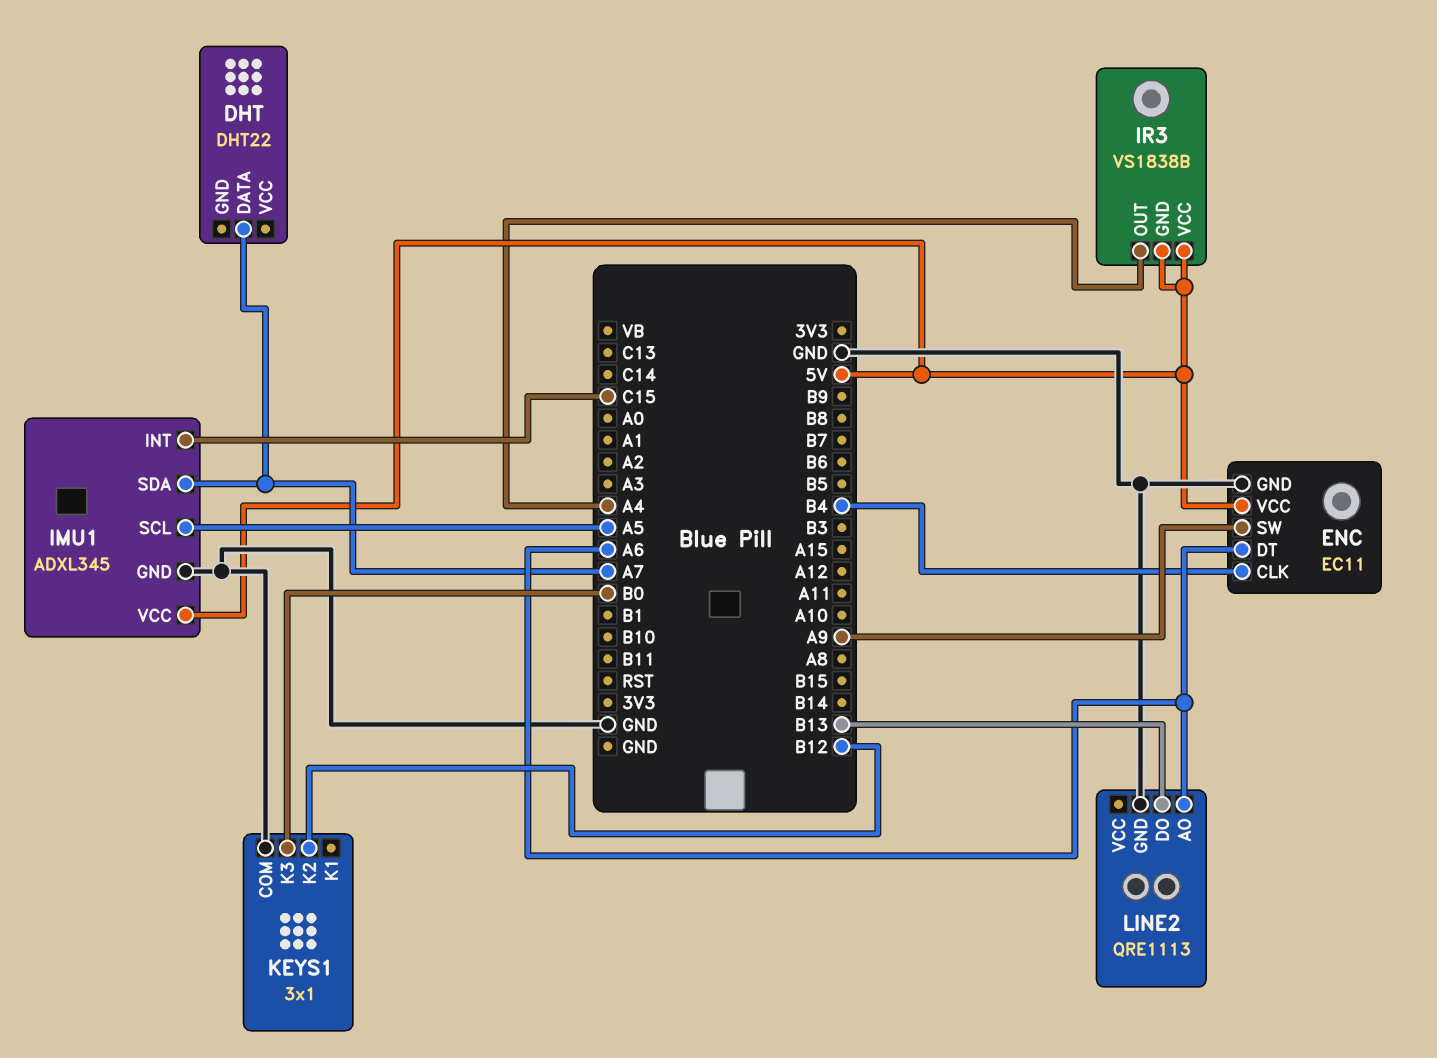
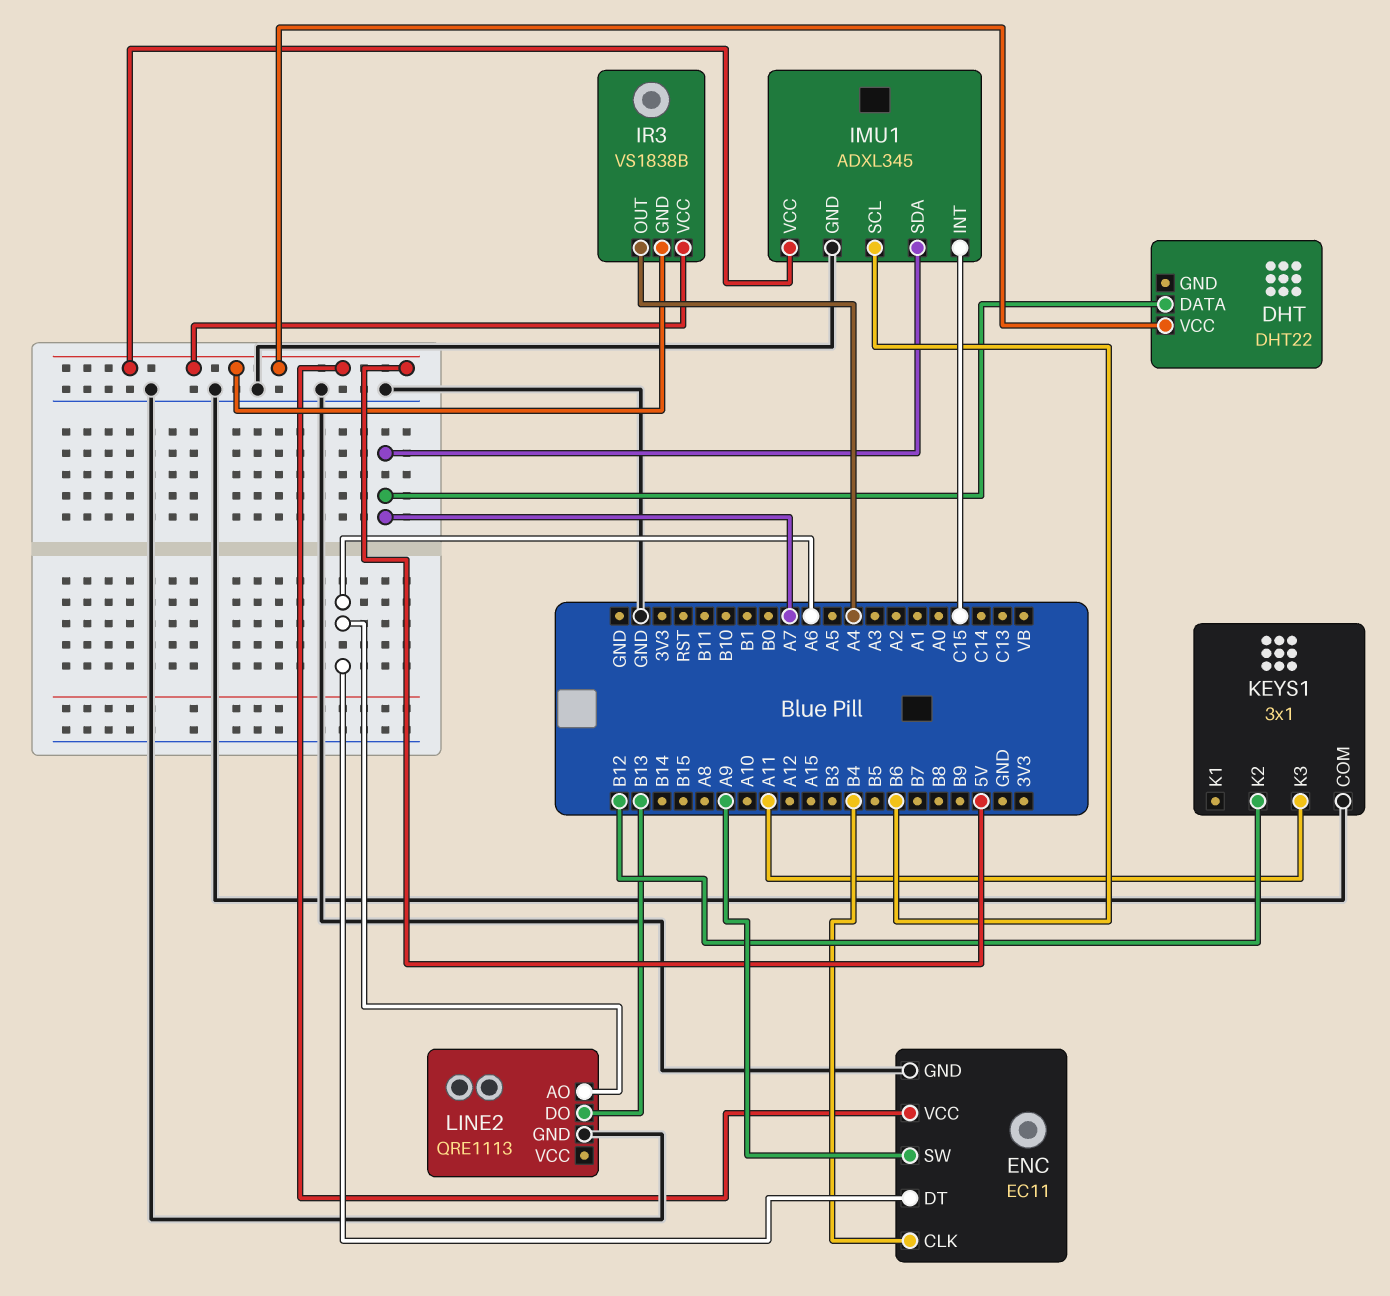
DHT pin VCC: none -> 5V
IMU1 pin SCL: A5 -> B6
KEYS1 pin K3: B0 -> A11

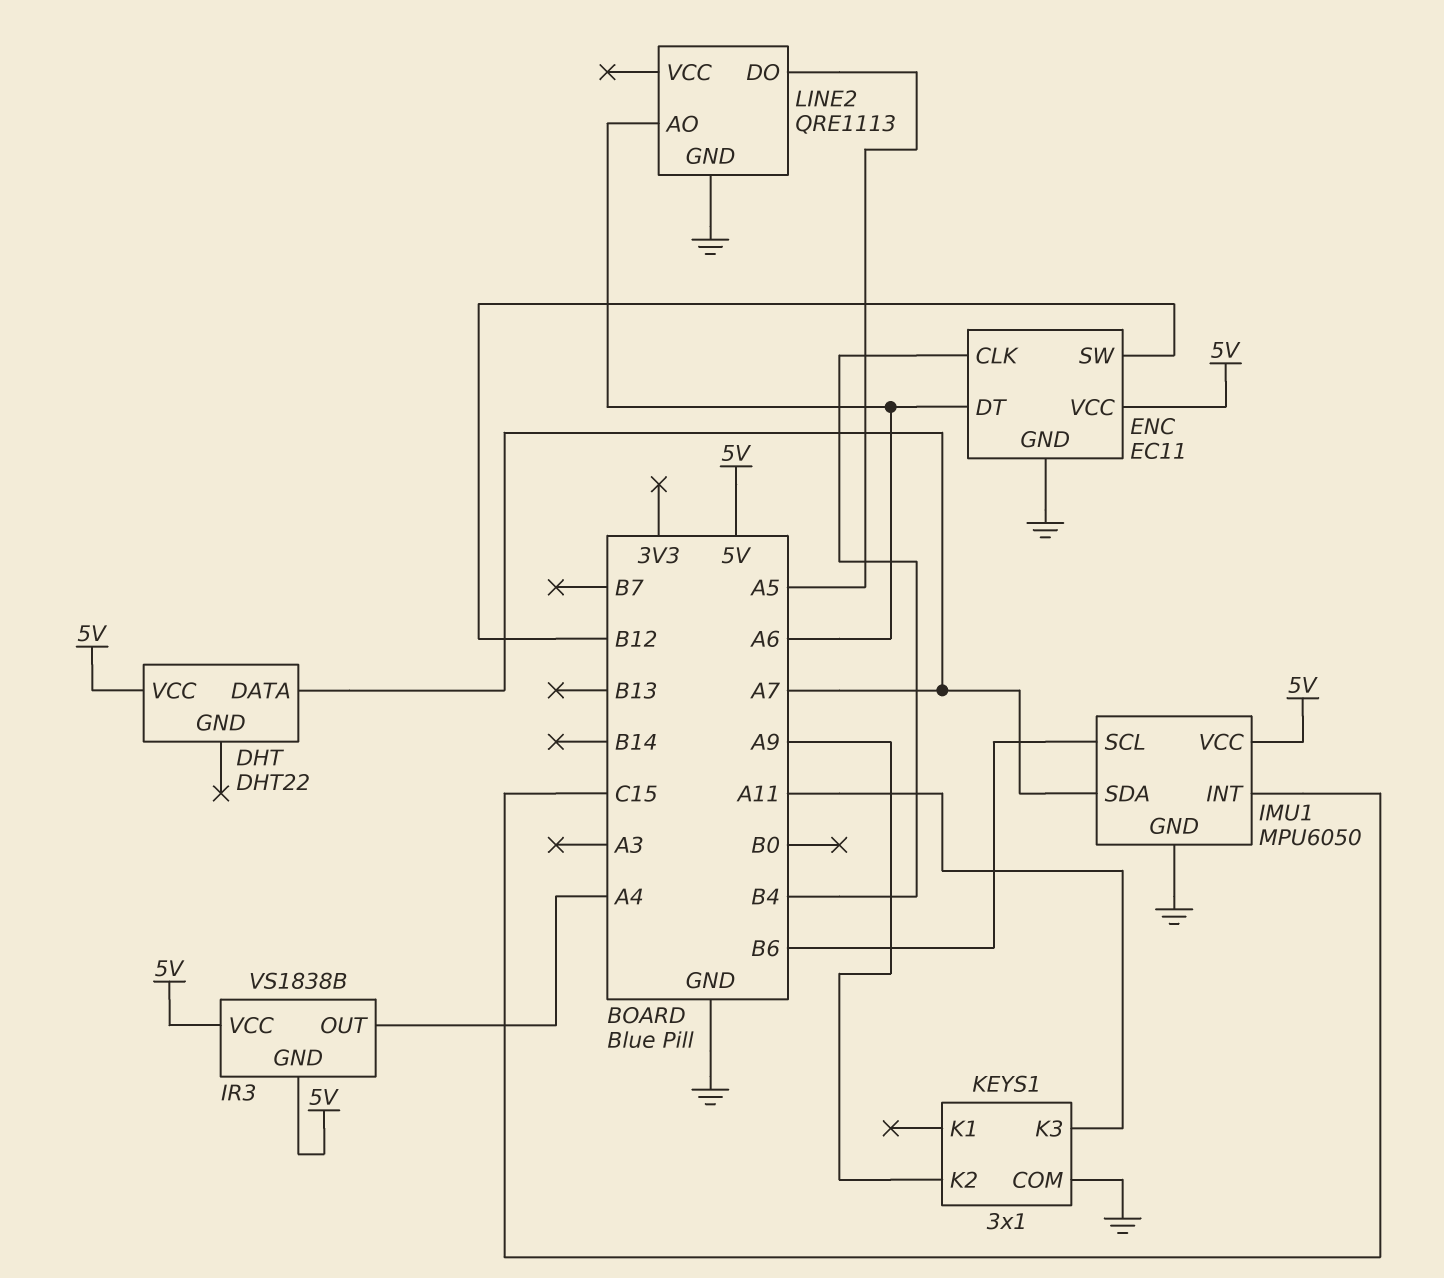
ENC pin SW: A9 -> B12
IMU1: ADXL345 -> MPU6050
KEYS1 pin K2: B12 -> A9
LINE2 pin DO: B13 -> A5

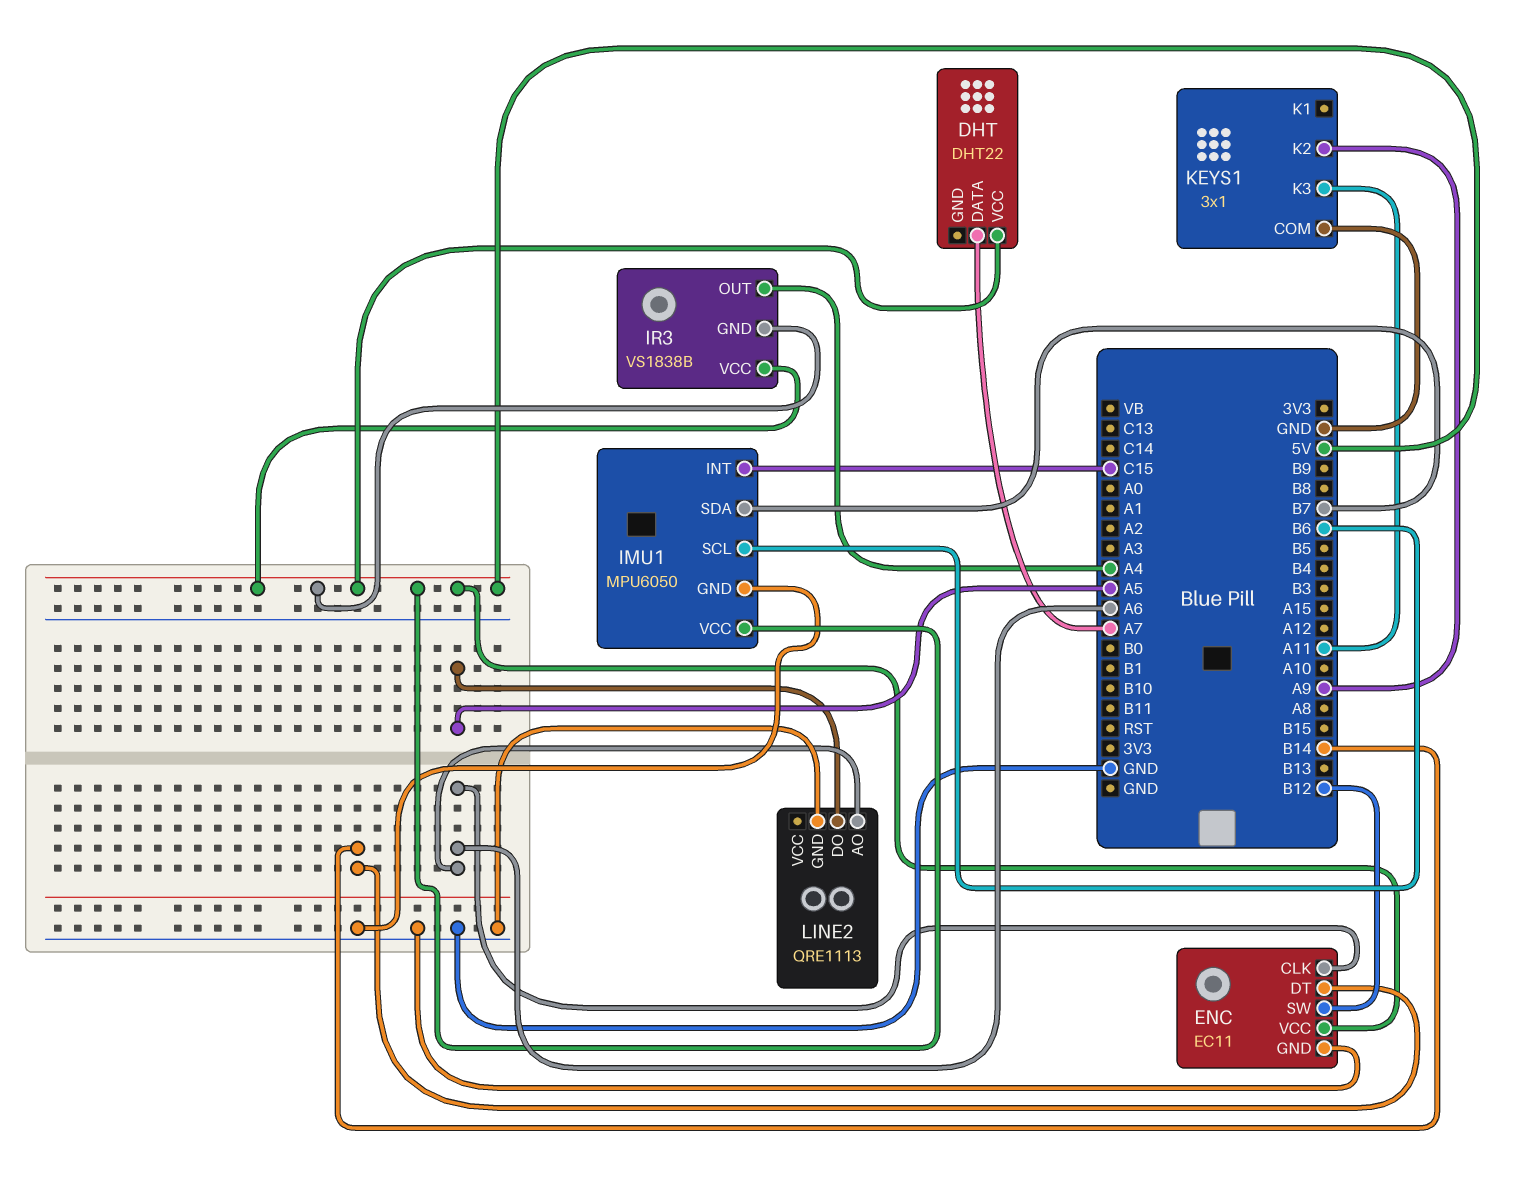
ENC pin CLK: B4 -> A6
ENC pin DT: A6 -> B14
IMU1 pin SDA: A7 -> B7

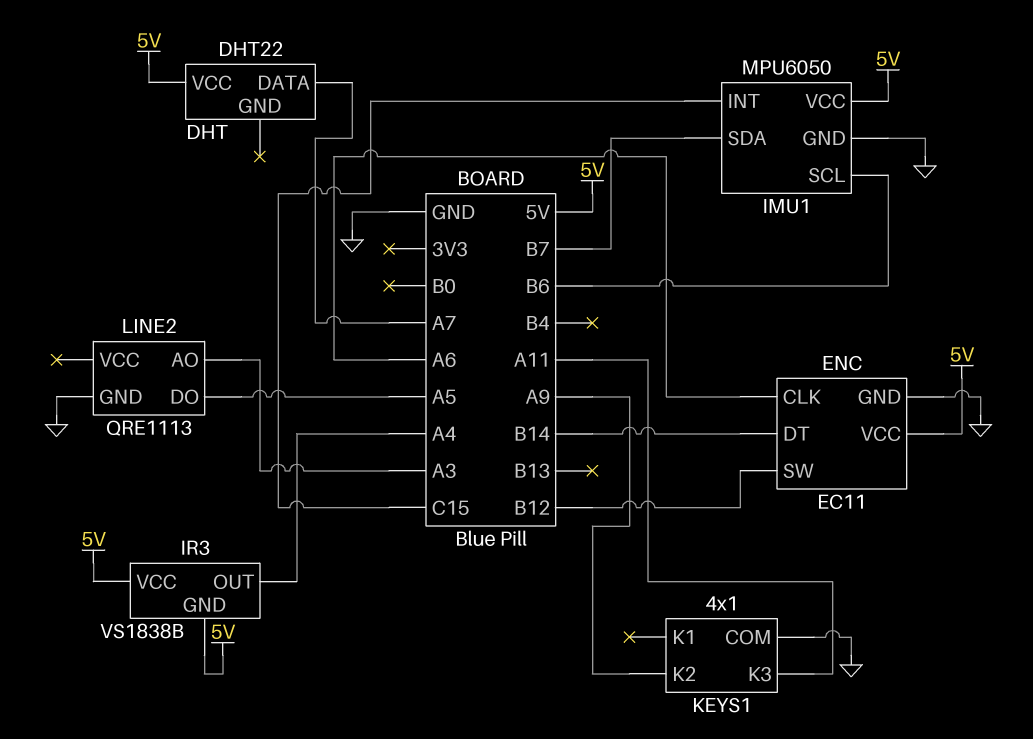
KEYS1: 3x1 -> 4x1
LINE2 pin AO: A6 -> A3

